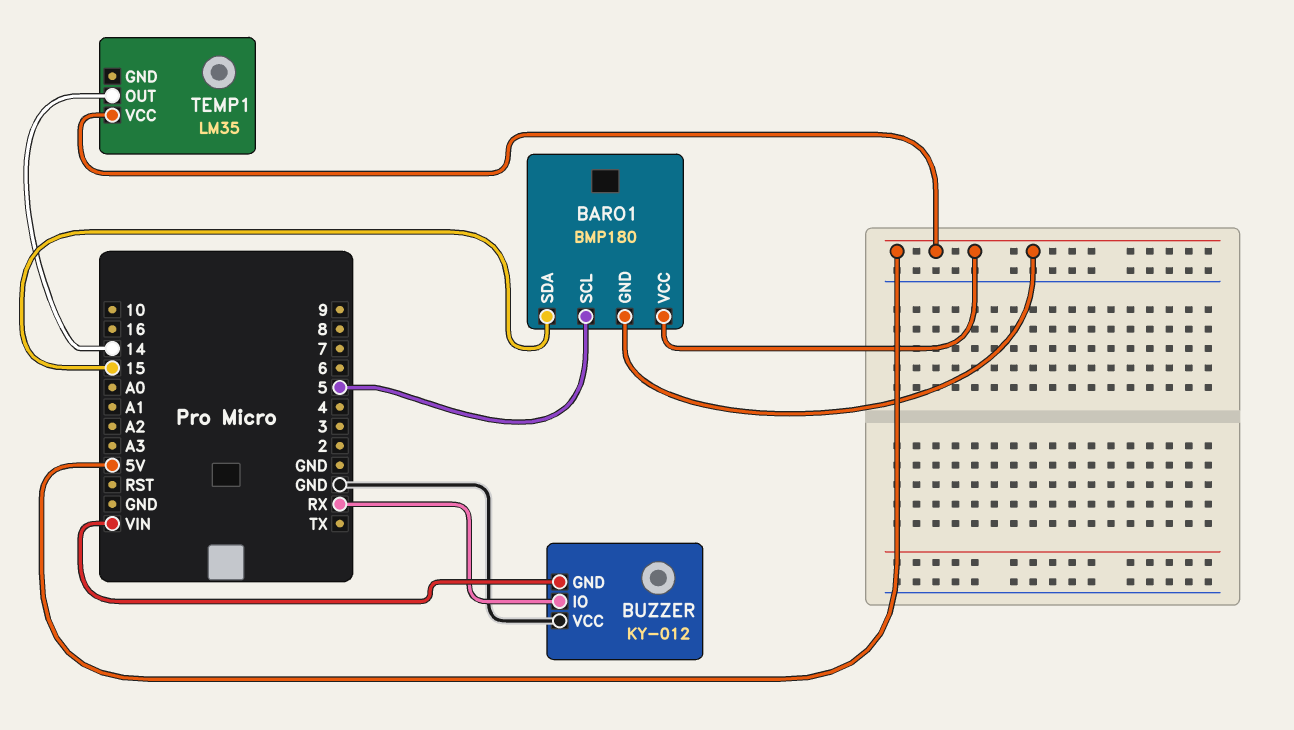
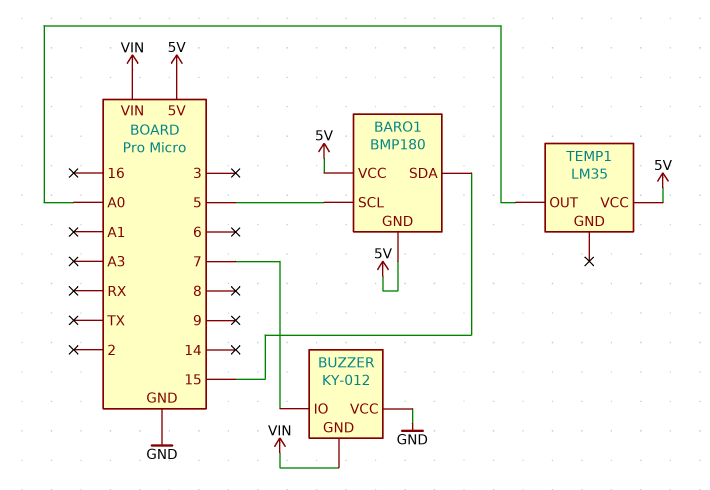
BUZZER pin IO: RX -> 7
TEMP1 pin OUT: 14 -> A0

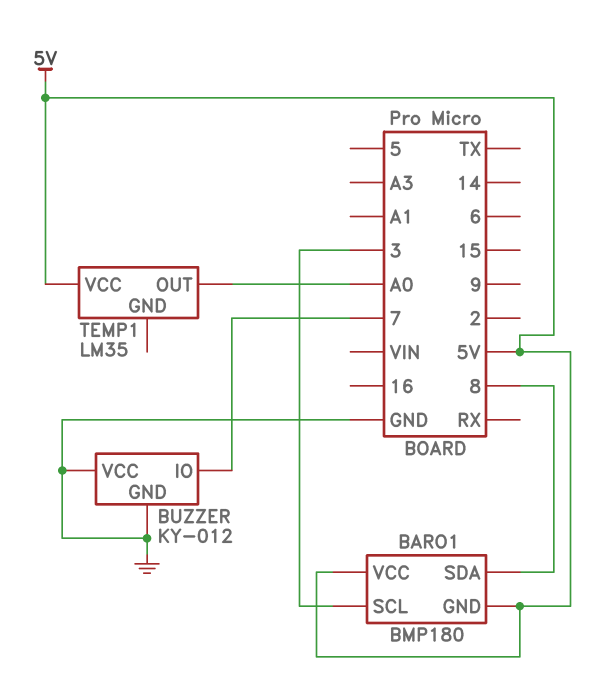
BARO1 pin SCL: 5 -> 3
BARO1 pin SDA: 15 -> 8
BUZZER pin GND: VIN -> GND

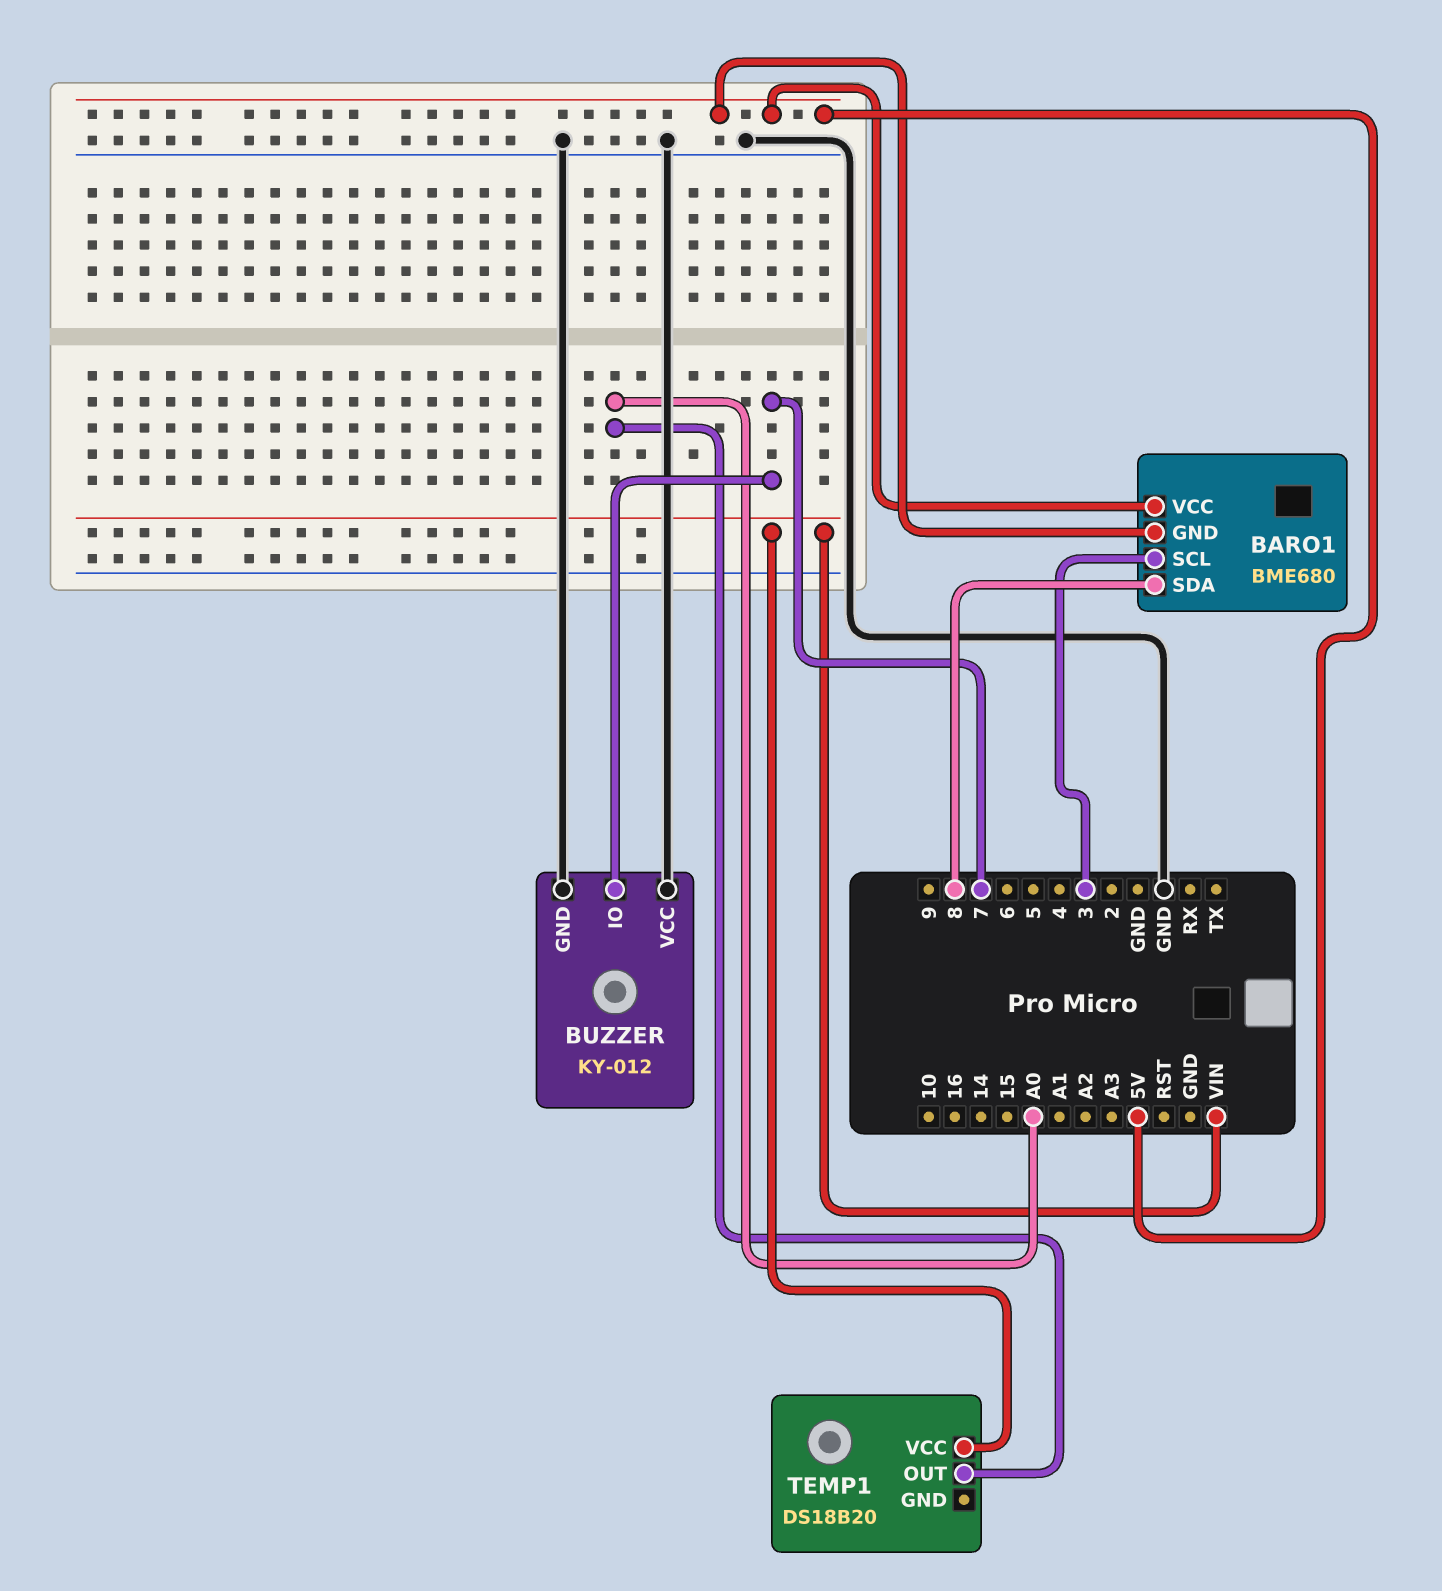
BARO1: BMP180 -> BME680
TEMP1: LM35 -> DS18B20
TEMP1 pin VCC: 5V -> VIN

